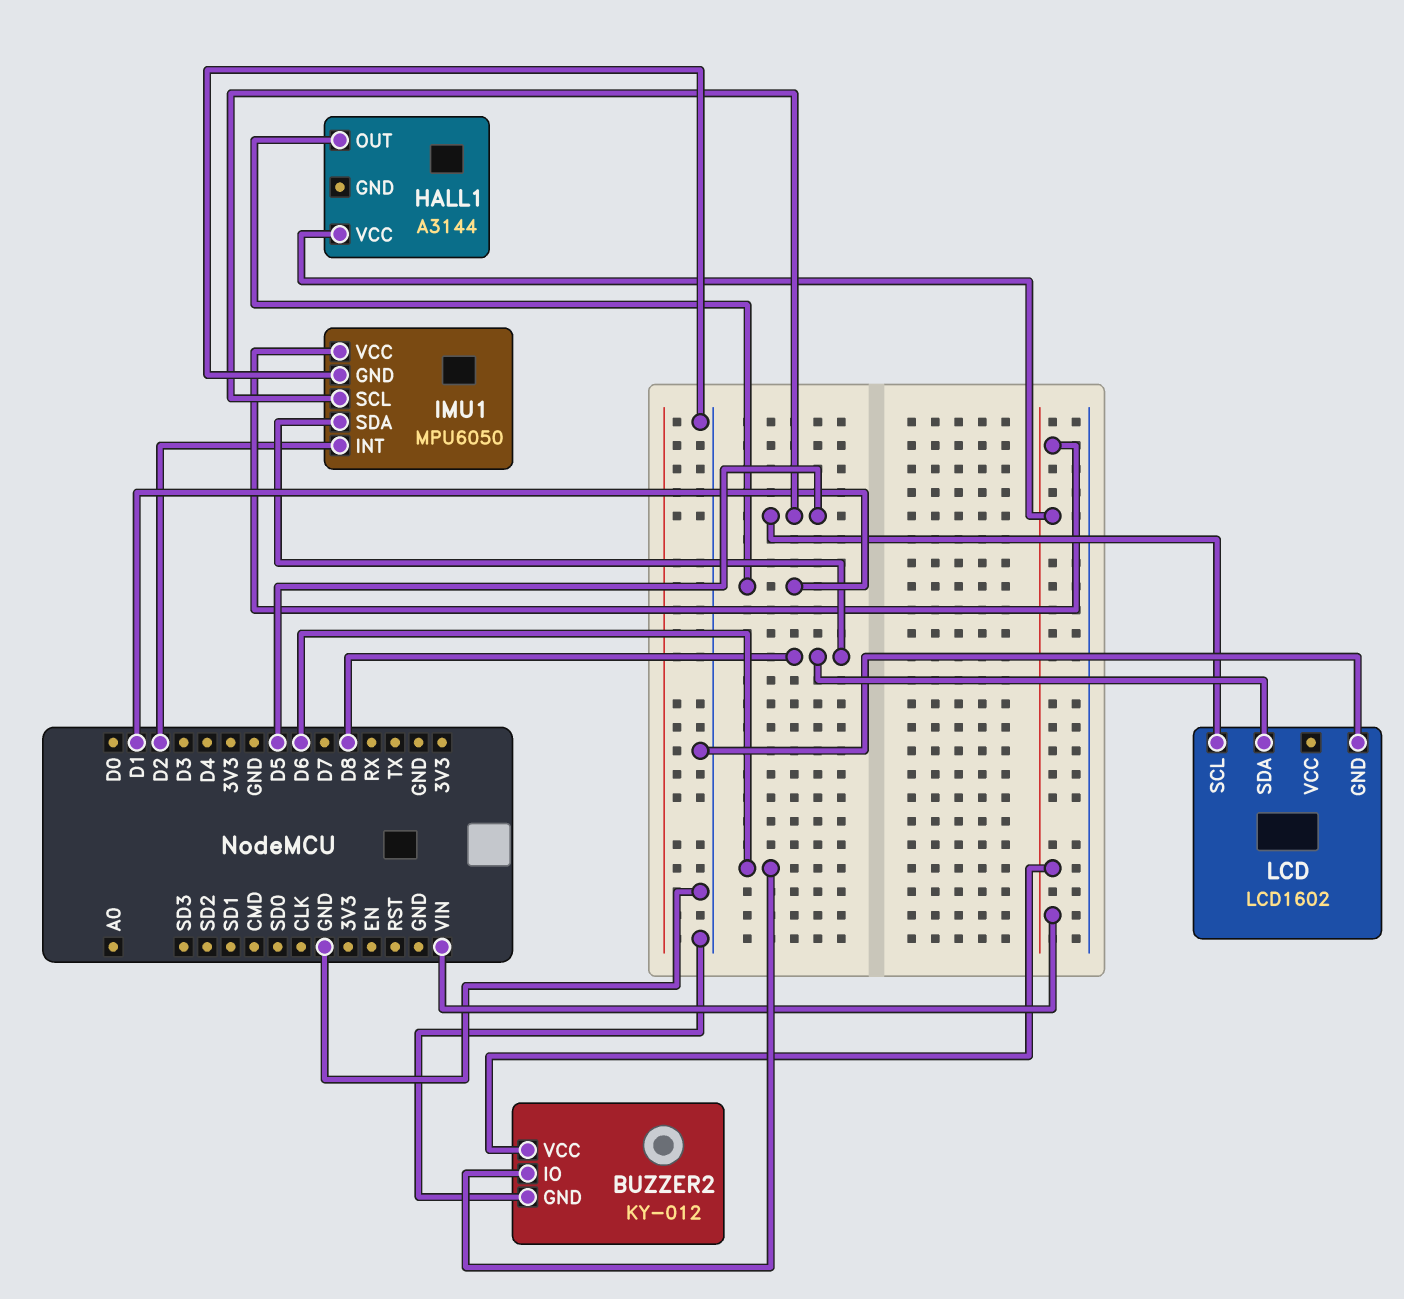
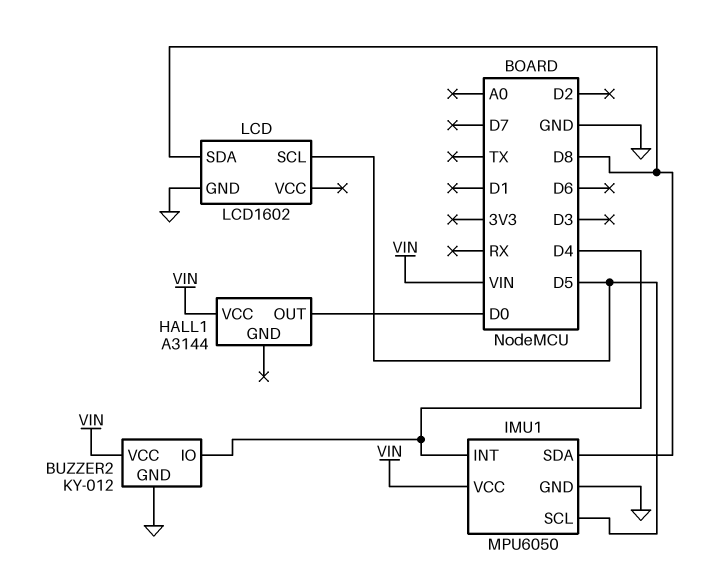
BUZZER2 pin IO: D6 -> D4
HALL1 pin OUT: D1 -> D0
IMU1 pin INT: D2 -> D4

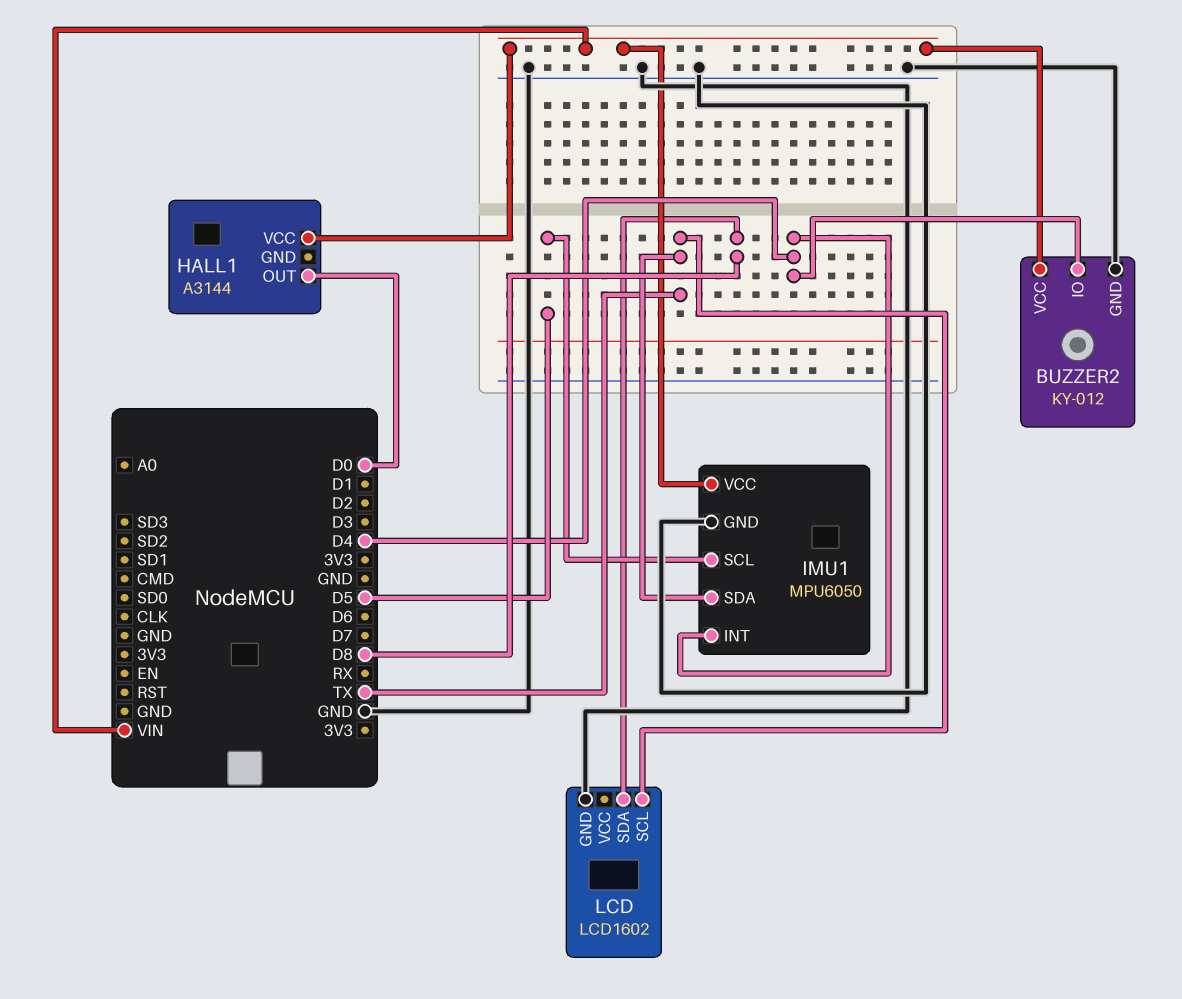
IMU1 pin SDA: D8 -> TX
LCD pin SCL: D5 -> TX

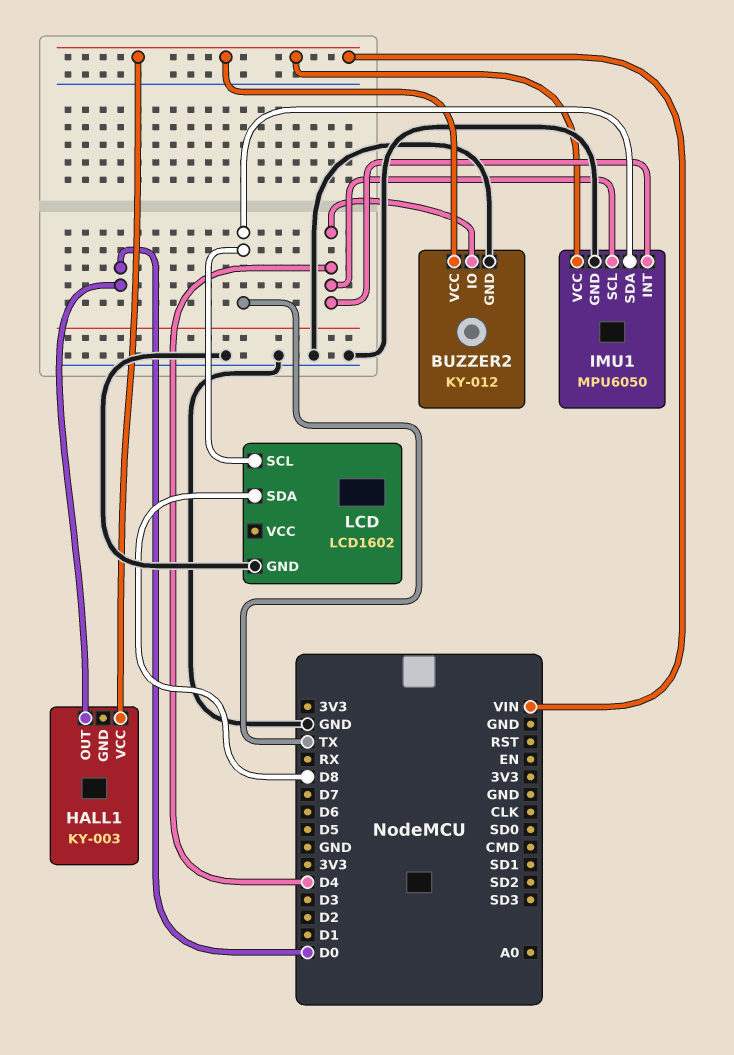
HALL1: A3144 -> KY-003
IMU1 pin SCL: D5 -> D4

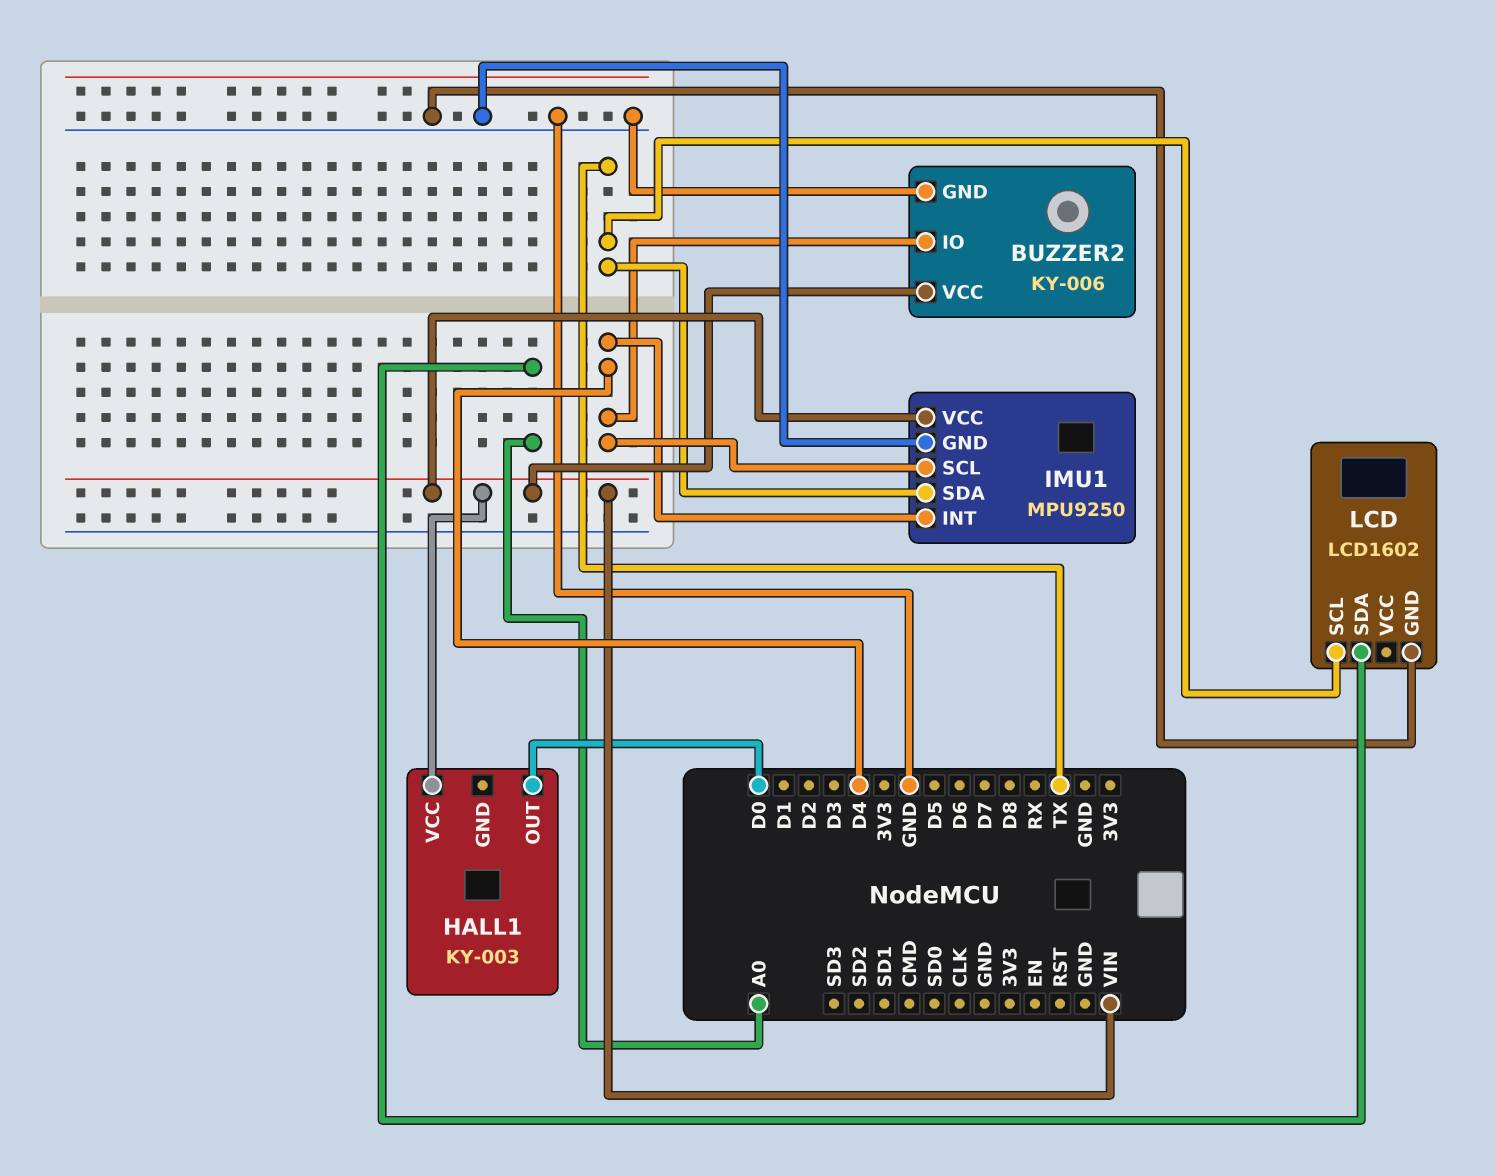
BUZZER2: KY-012 -> KY-006
IMU1: MPU6050 -> MPU9250
LCD pin SDA: D8 -> A0

